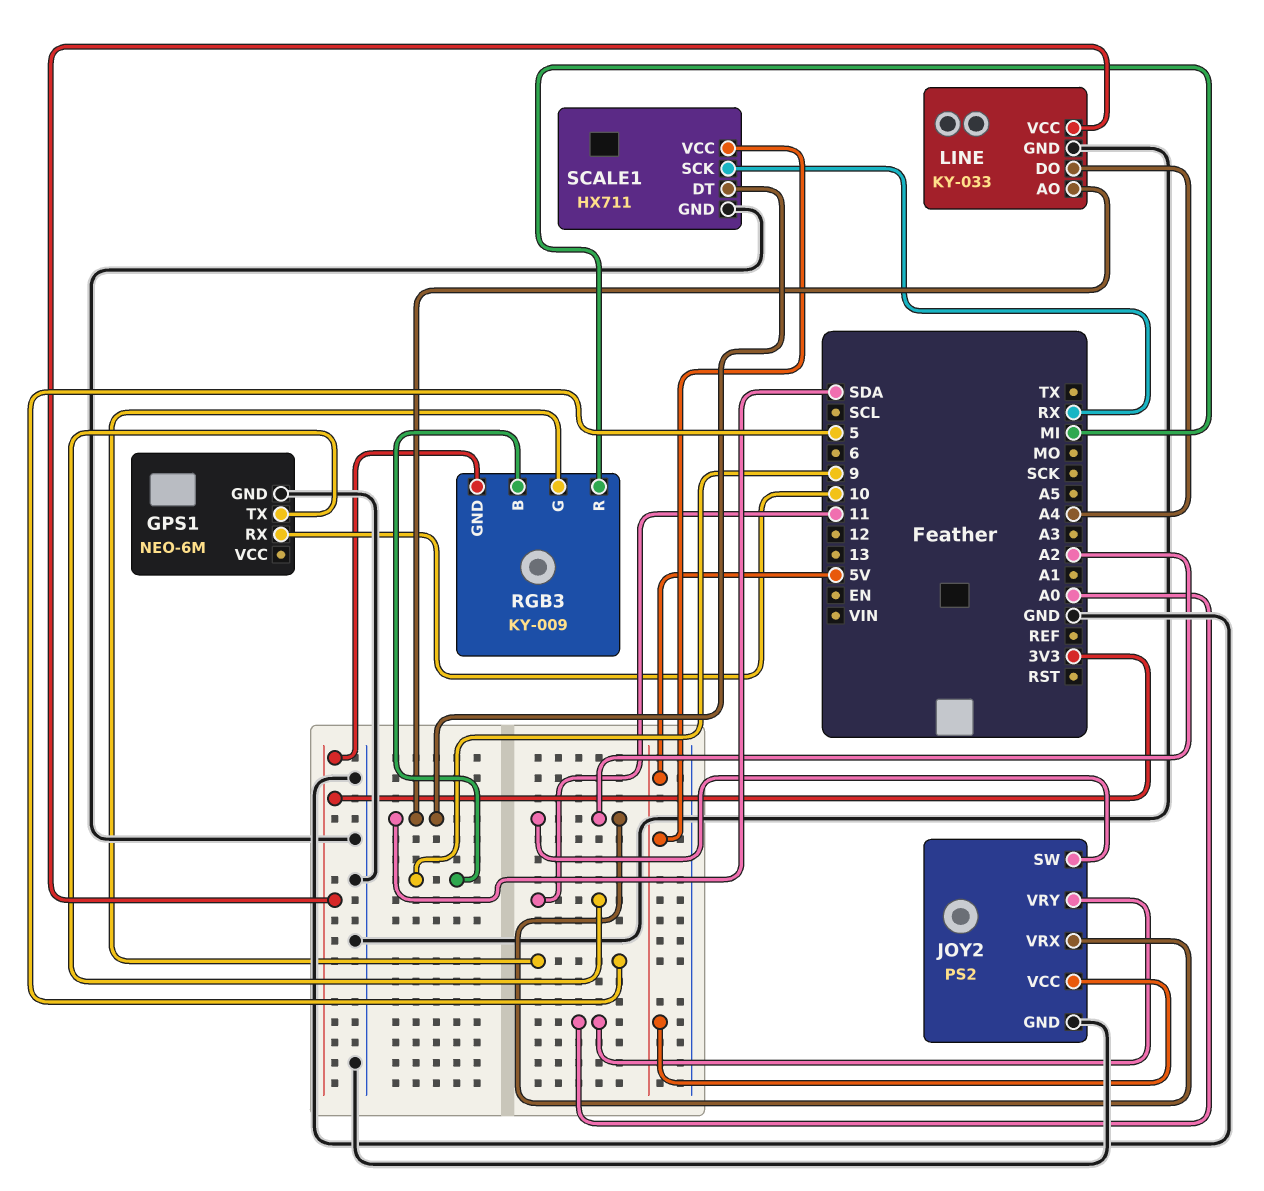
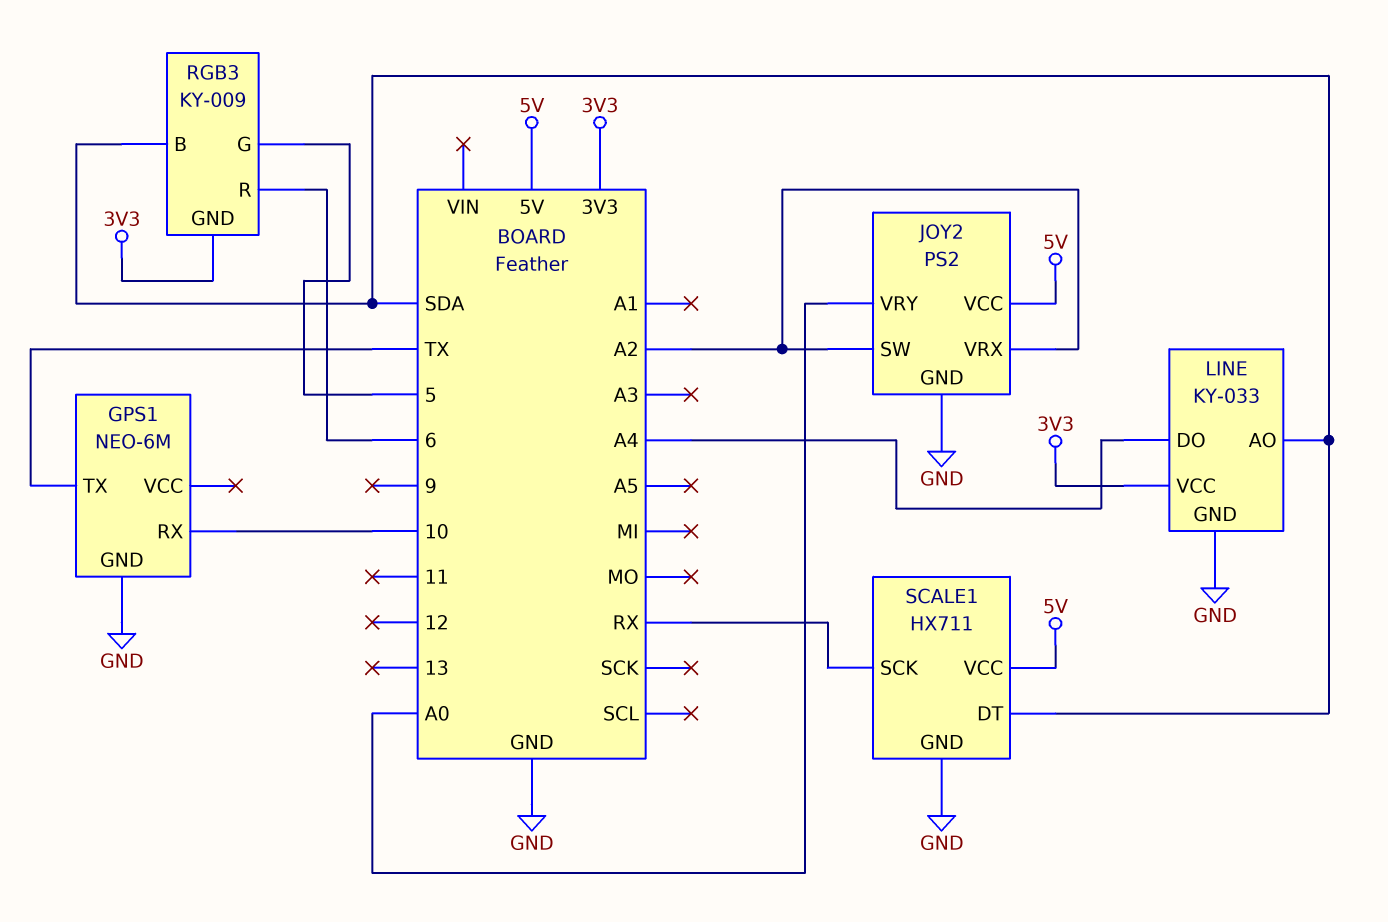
GPS1 pin TX: 11 -> TX
RGB3 pin B: 9 -> SDA
RGB3 pin R: MI -> 6

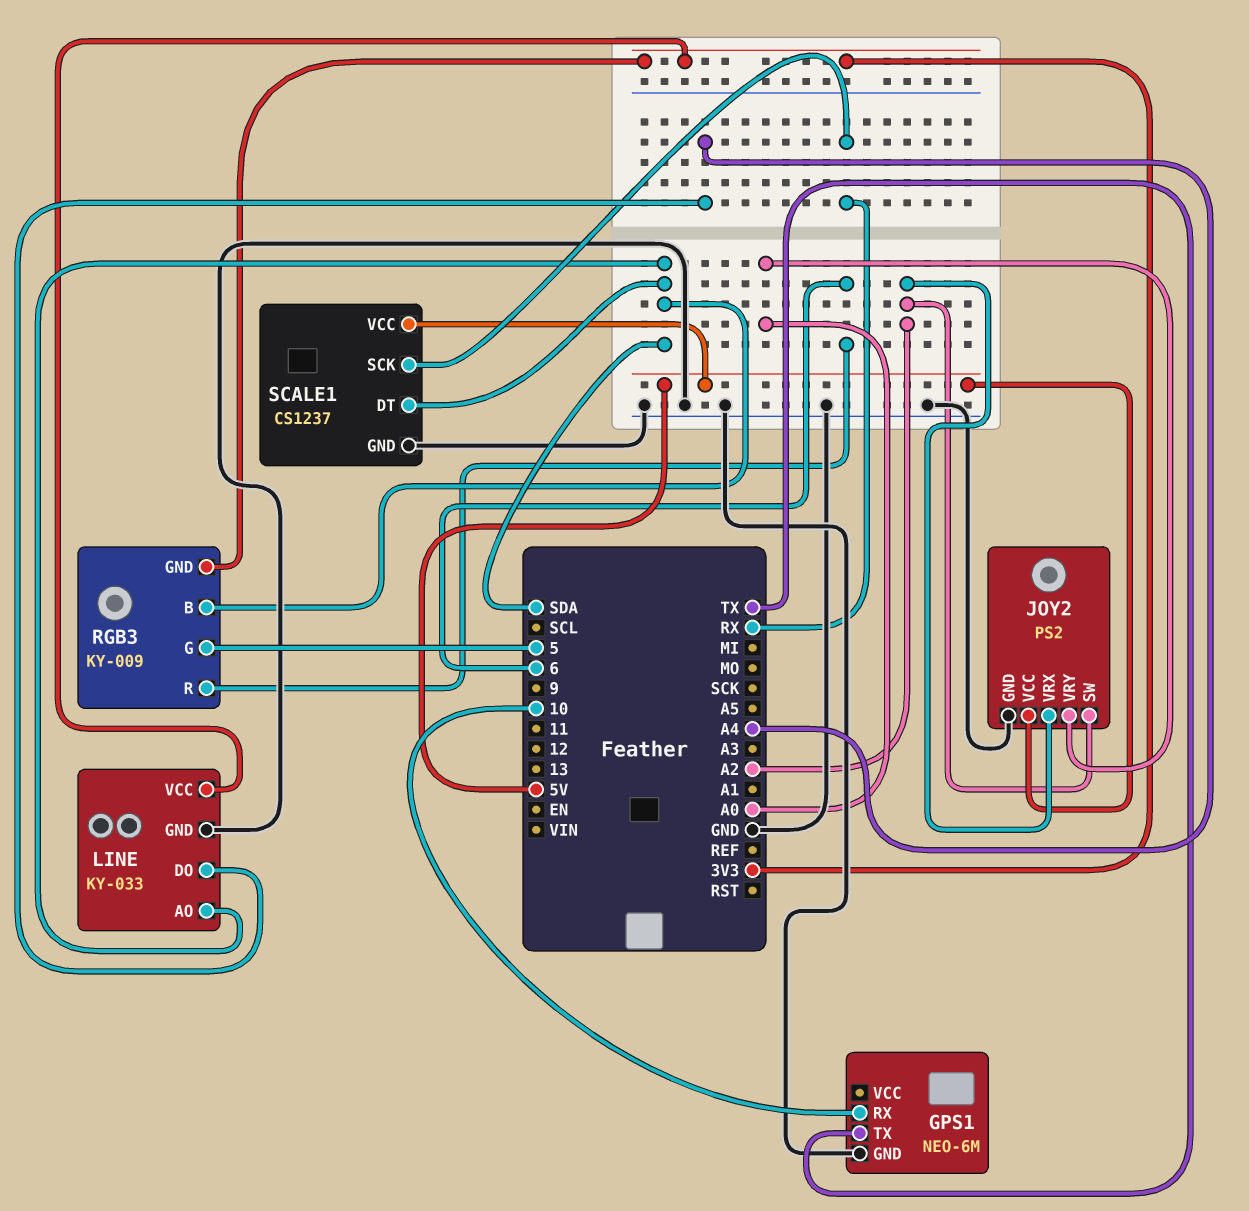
SCALE1: HX711 -> CS1237

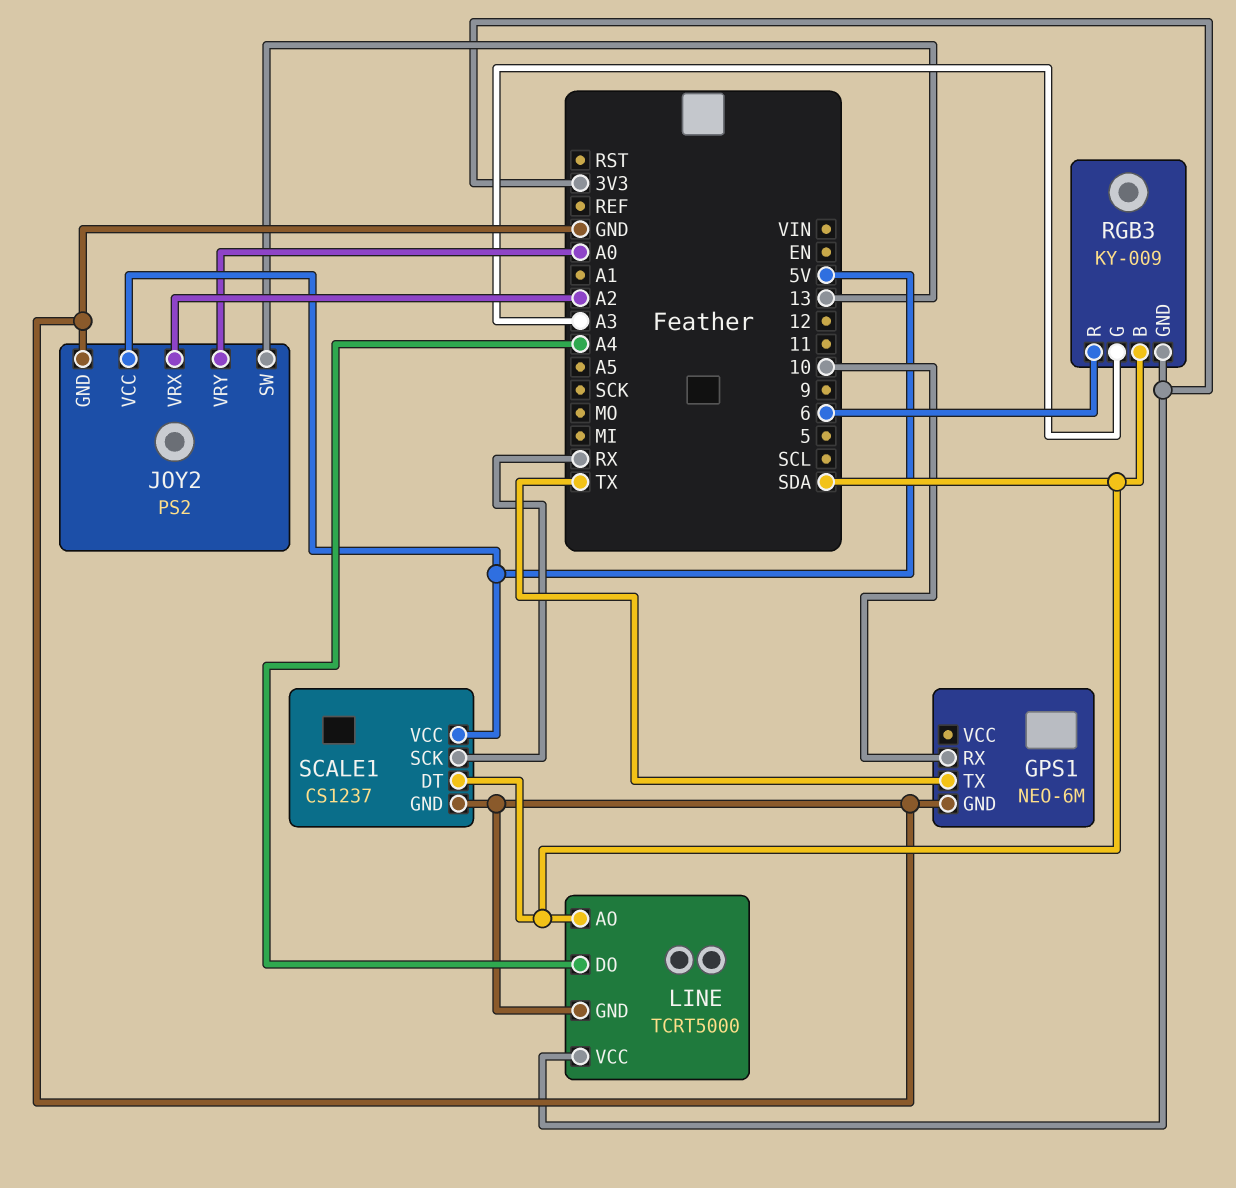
JOY2 pin SW: A2 -> 13
LINE: KY-033 -> TCRT5000
RGB3 pin G: 5 -> A3

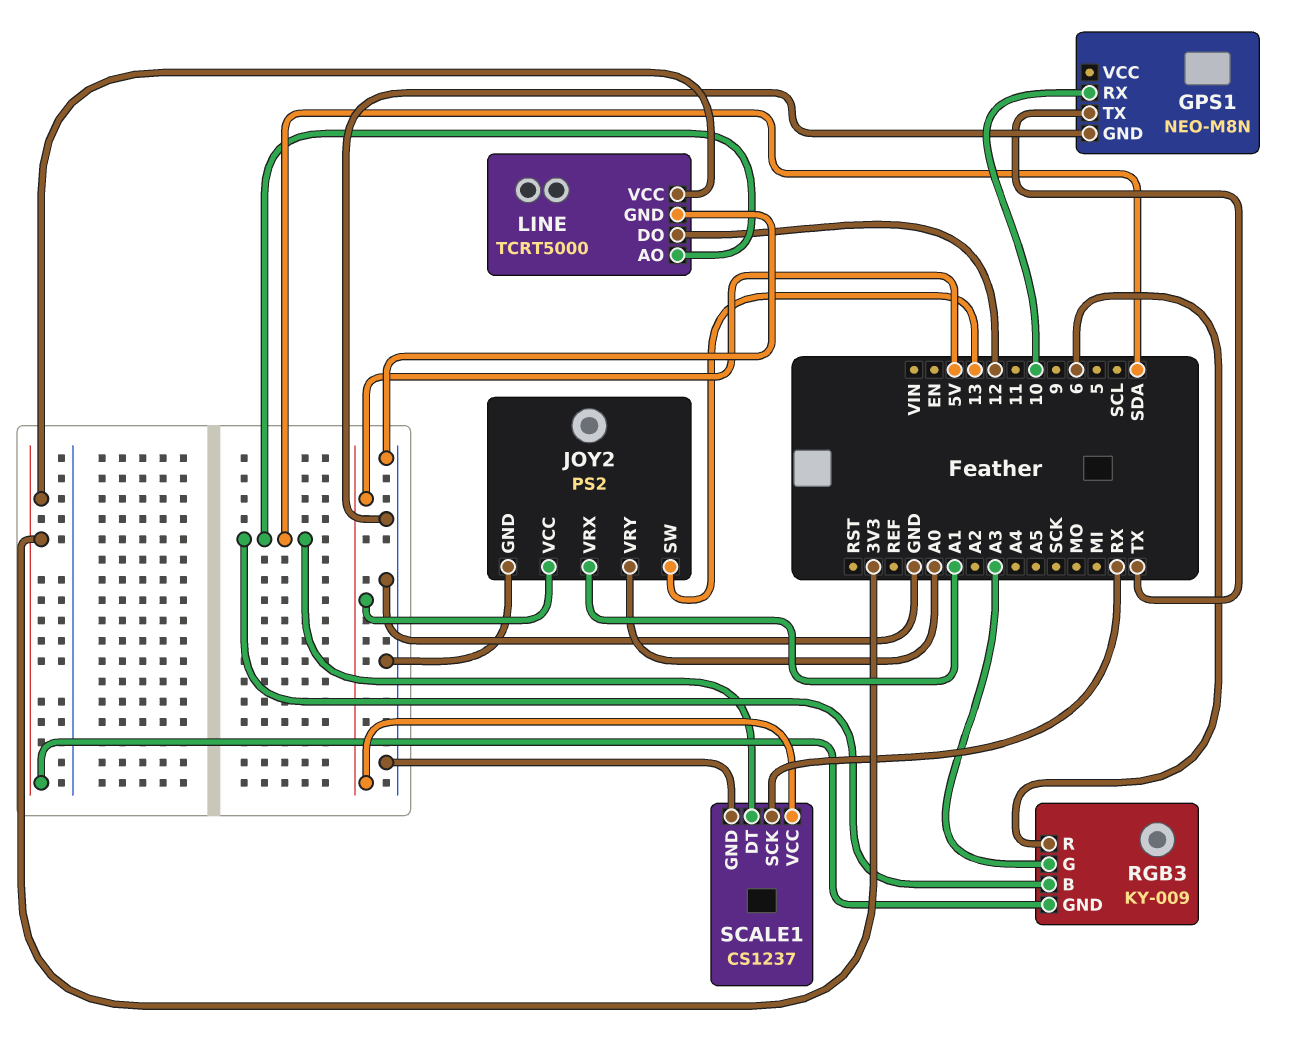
GPS1: NEO-6M -> NEO-M8N
JOY2 pin VRX: A2 -> A1
LINE pin DO: A4 -> 12

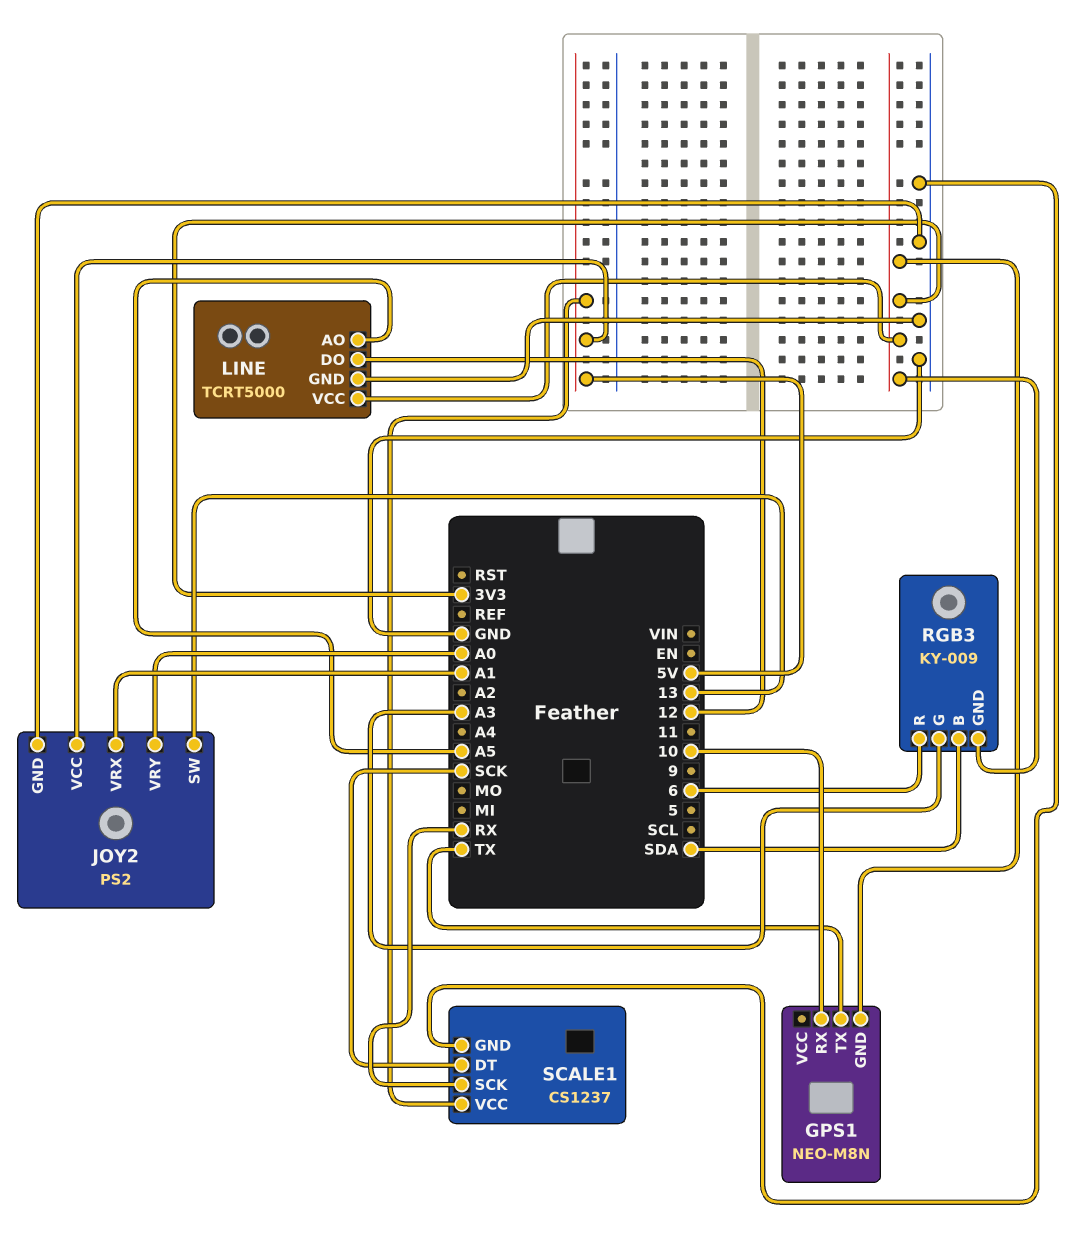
GPS1 pin GND: GND -> 3V3
LINE pin AO: SDA -> A5
SCALE1 pin DT: SDA -> SCK

